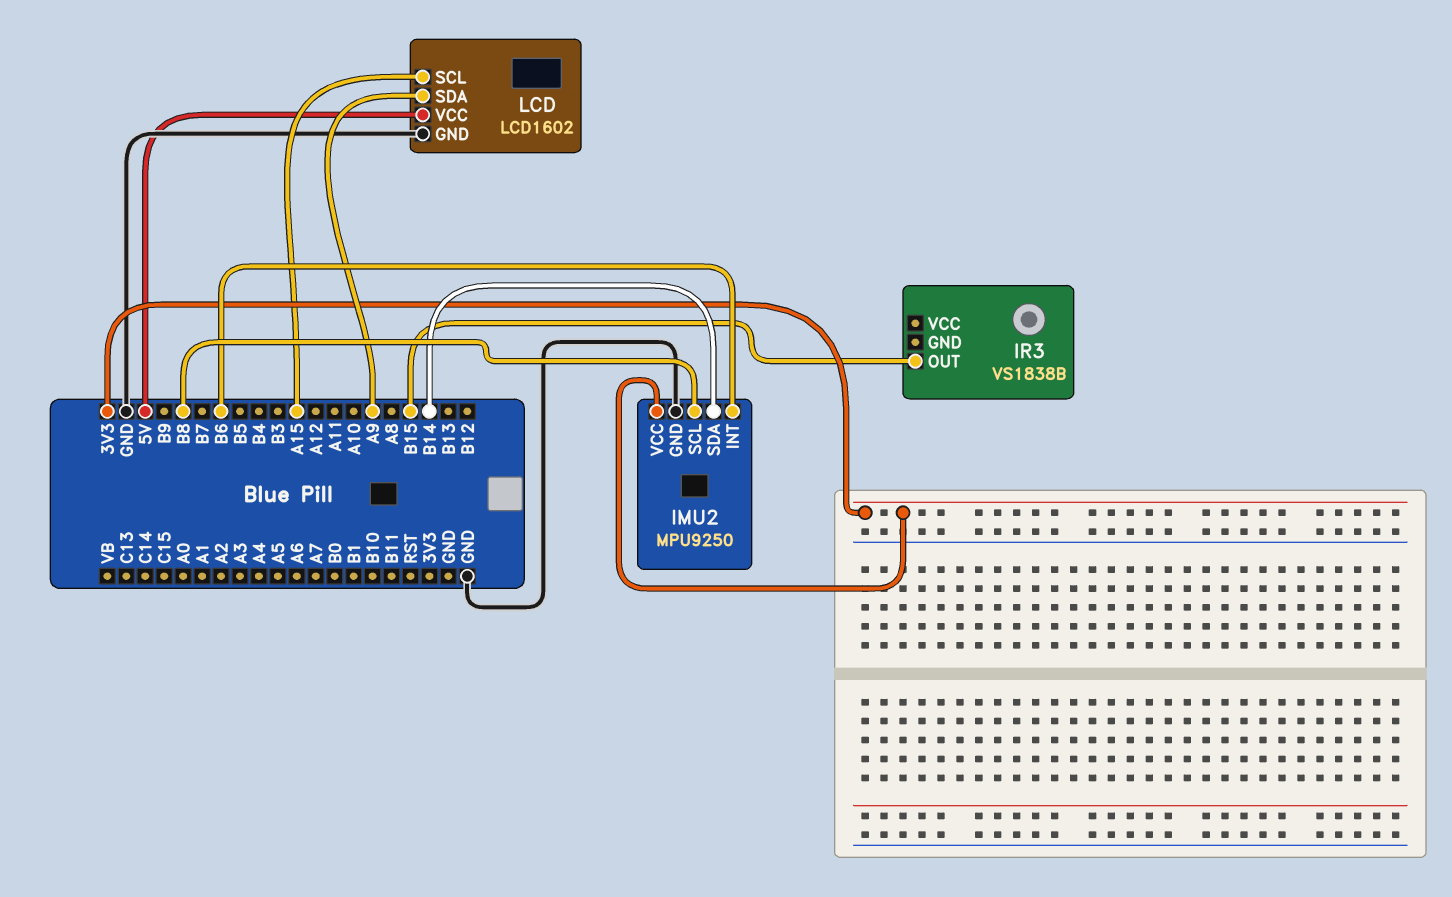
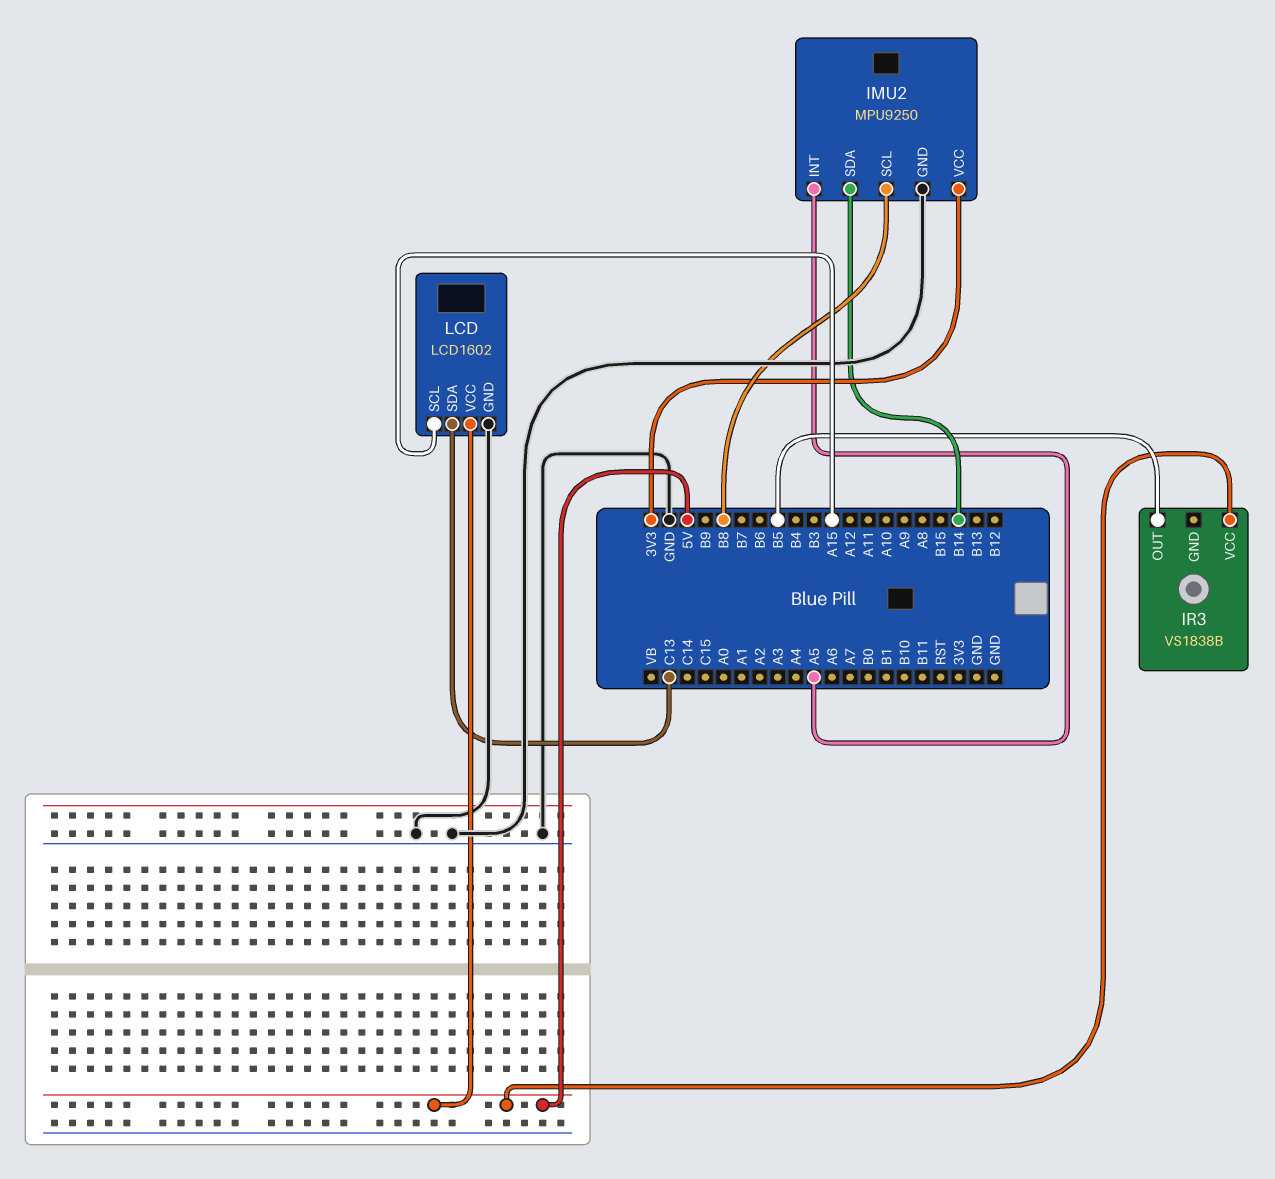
IMU2 pin INT: B6 -> A5
IR3 pin OUT: B15 -> B5
IR3 pin VCC: none -> 5V
LCD pin SDA: A9 -> C13

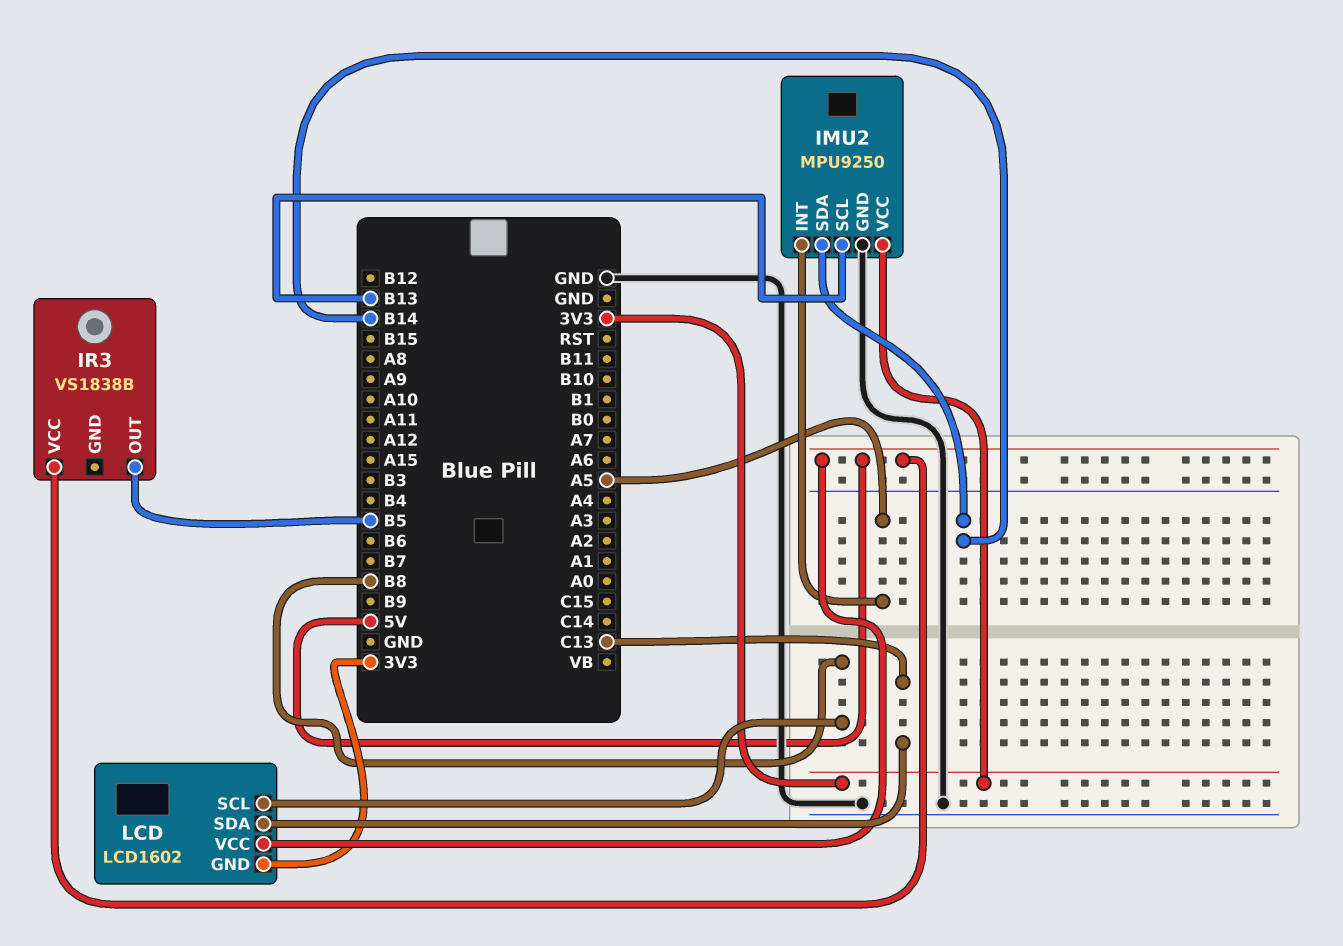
IMU2 pin SCL: B8 -> B13
LCD pin GND: GND -> 3V3
LCD pin SCL: A15 -> B8

